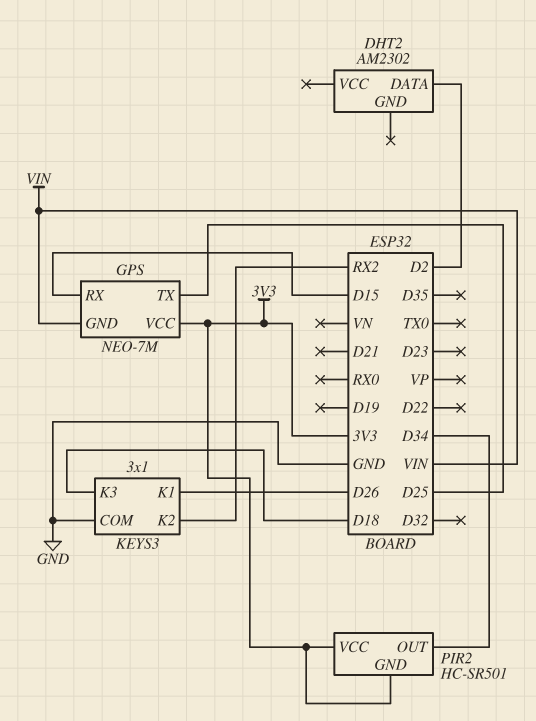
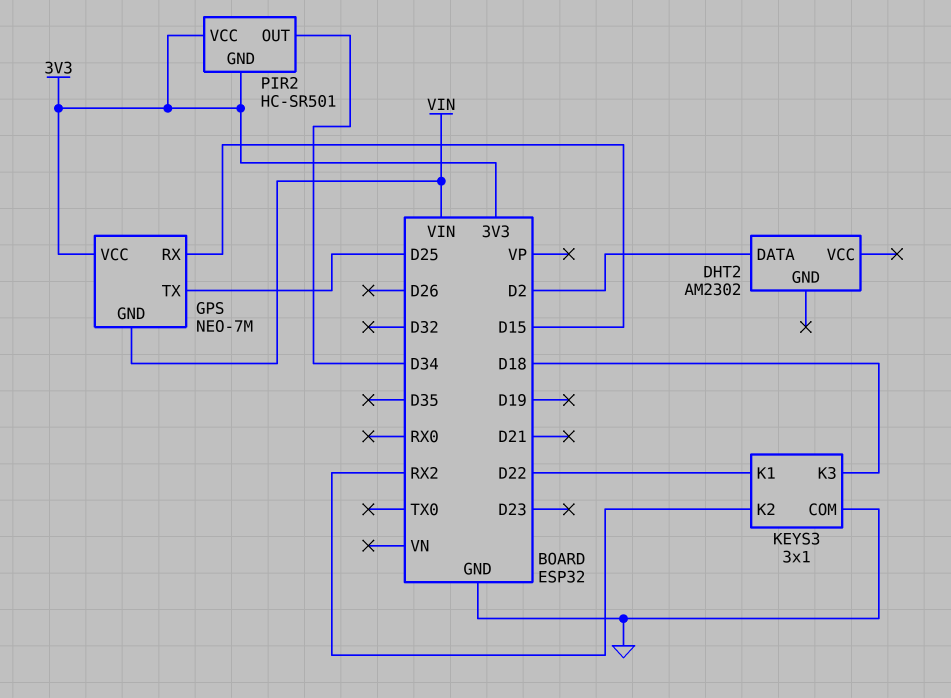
KEYS3 pin K1: D26 -> D22

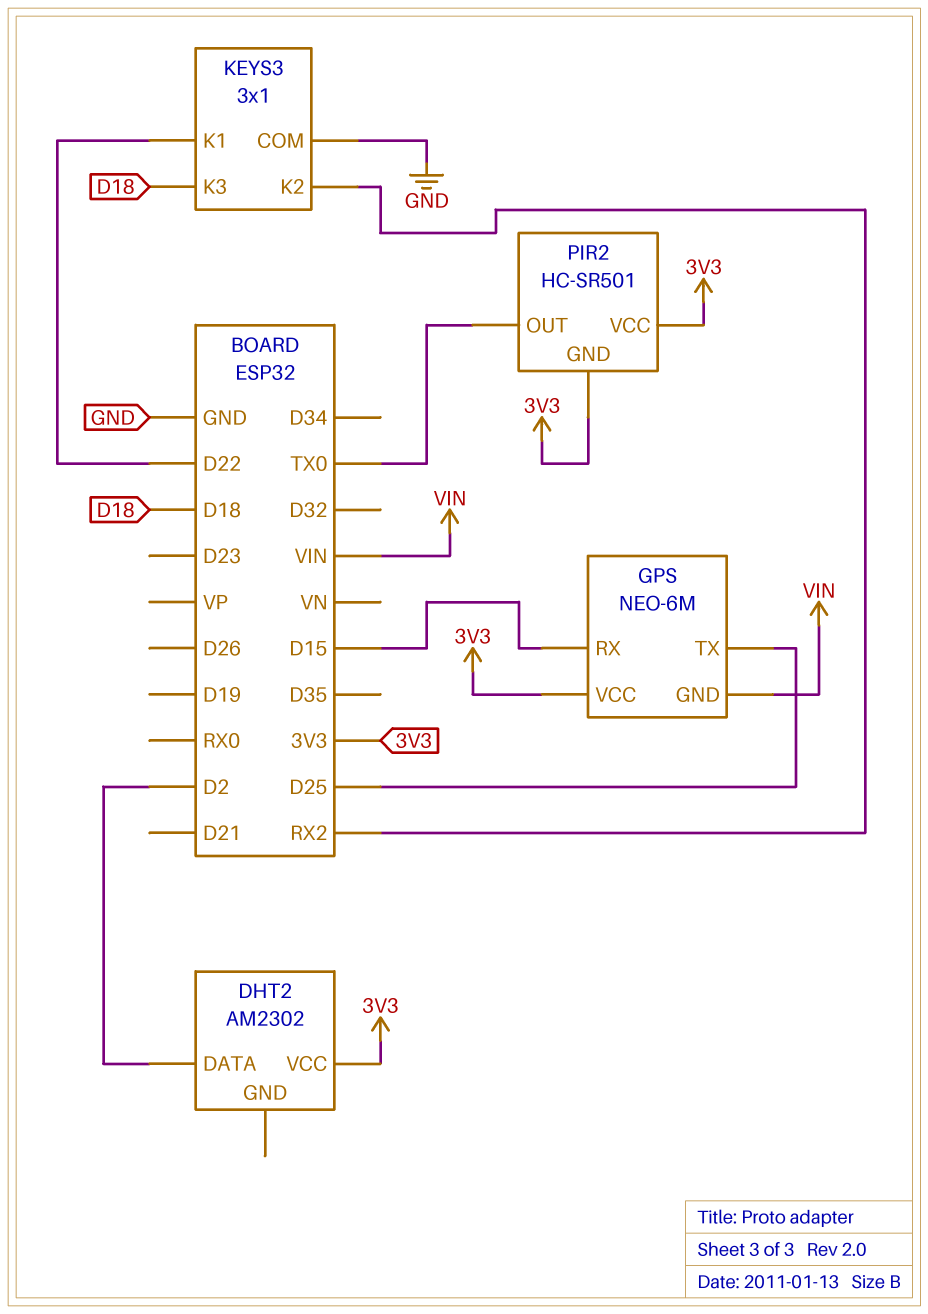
DHT2 pin VCC: none -> 3V3
GPS: NEO-7M -> NEO-6M
PIR2 pin OUT: D34 -> TX0

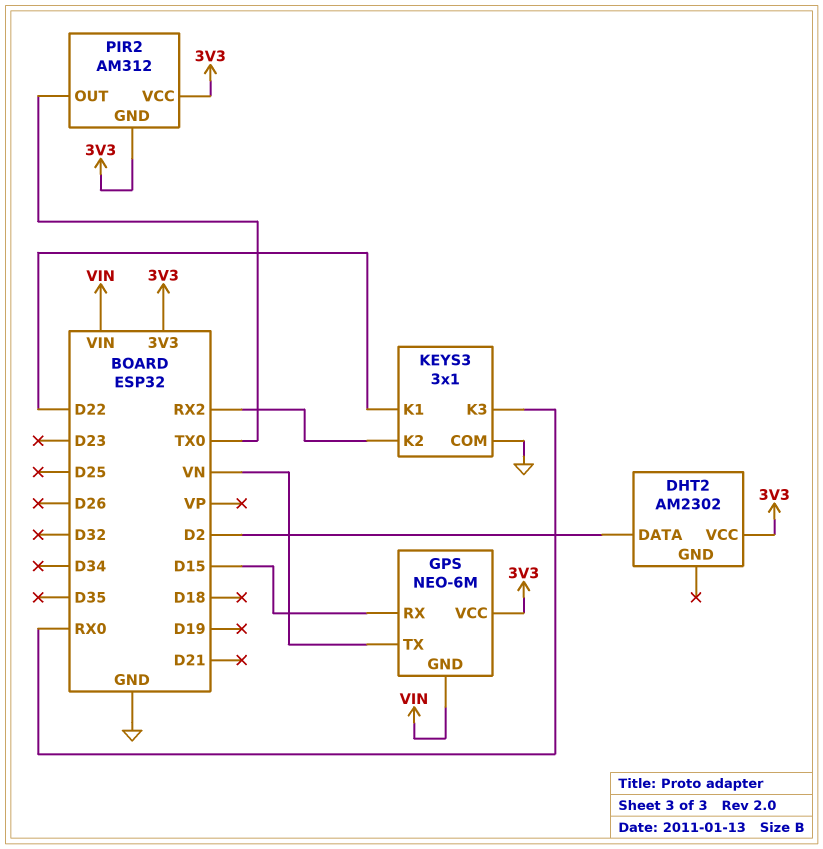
GPS pin TX: D25 -> VN
KEYS3 pin K3: D18 -> RX0
PIR2: HC-SR501 -> AM312

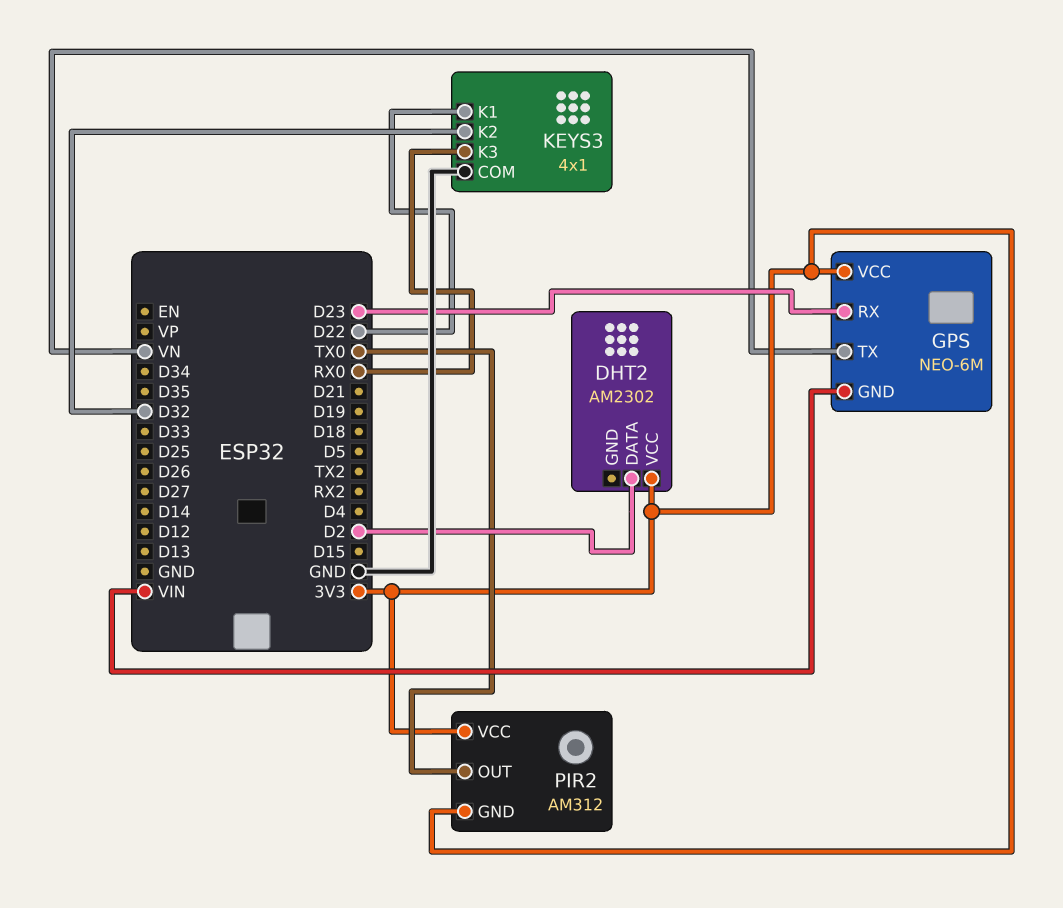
GPS pin RX: D15 -> D23
KEYS3: 3x1 -> 4x1
KEYS3 pin K2: RX2 -> D32

